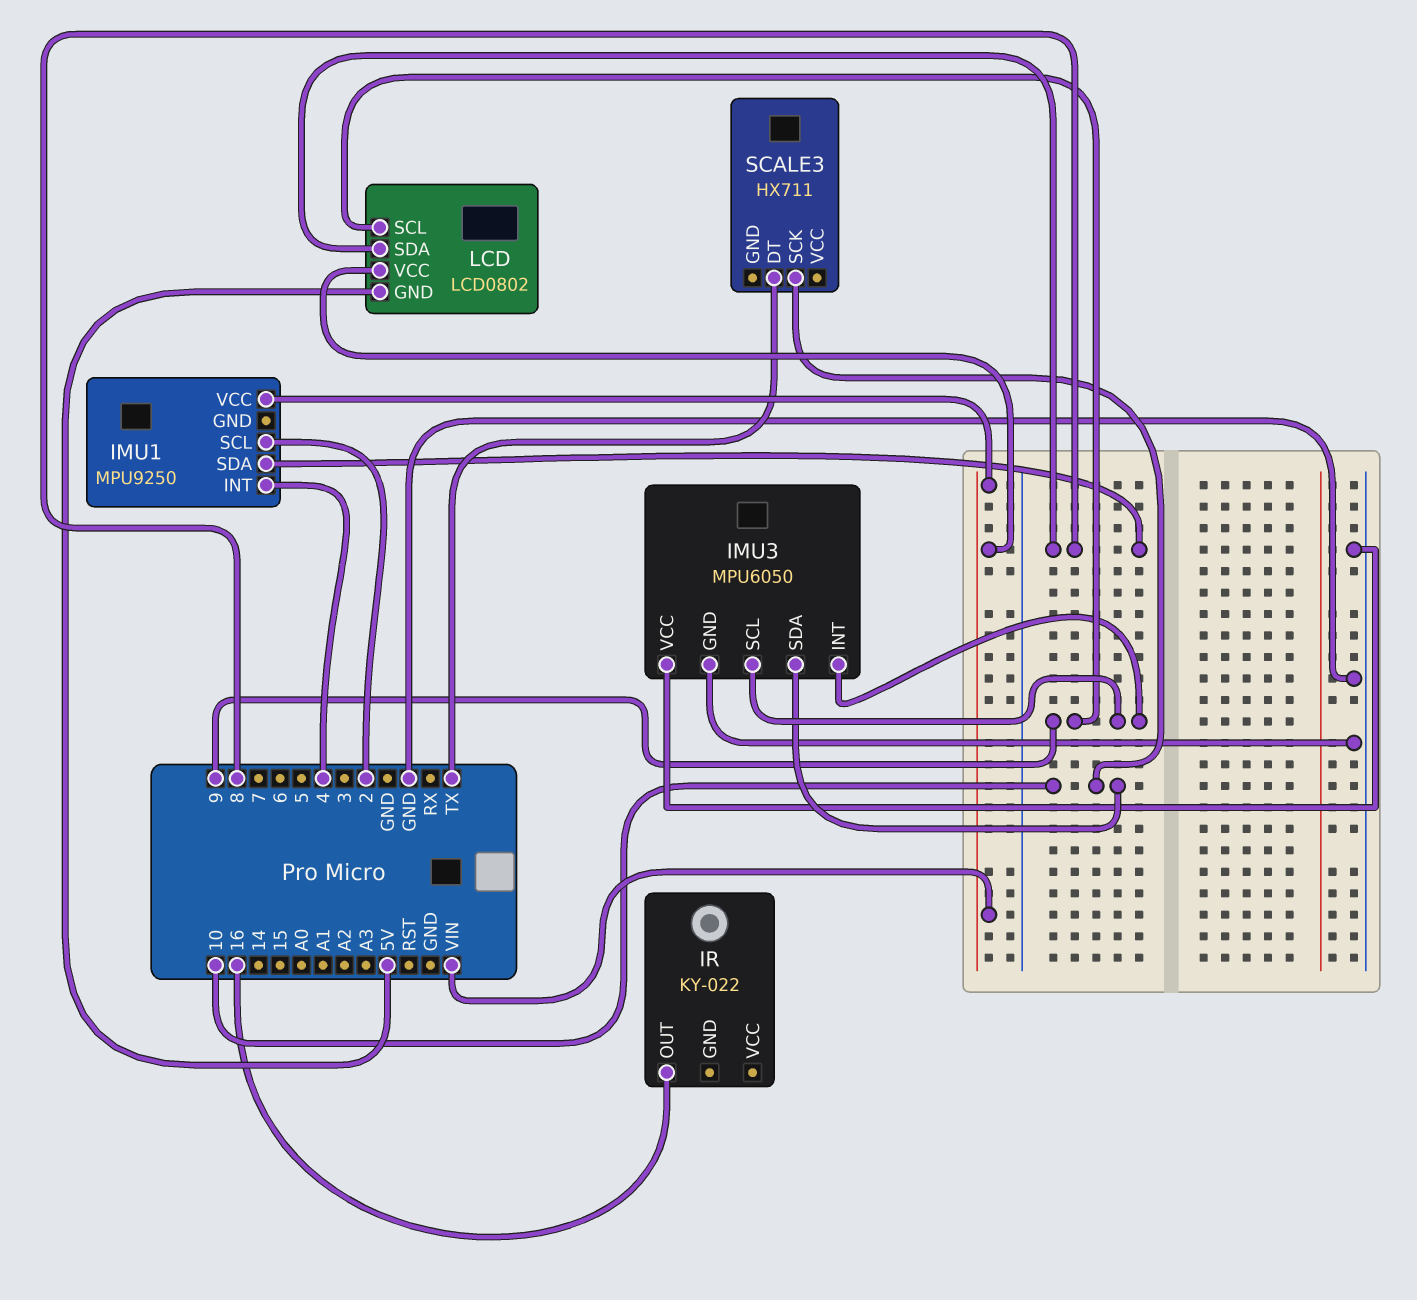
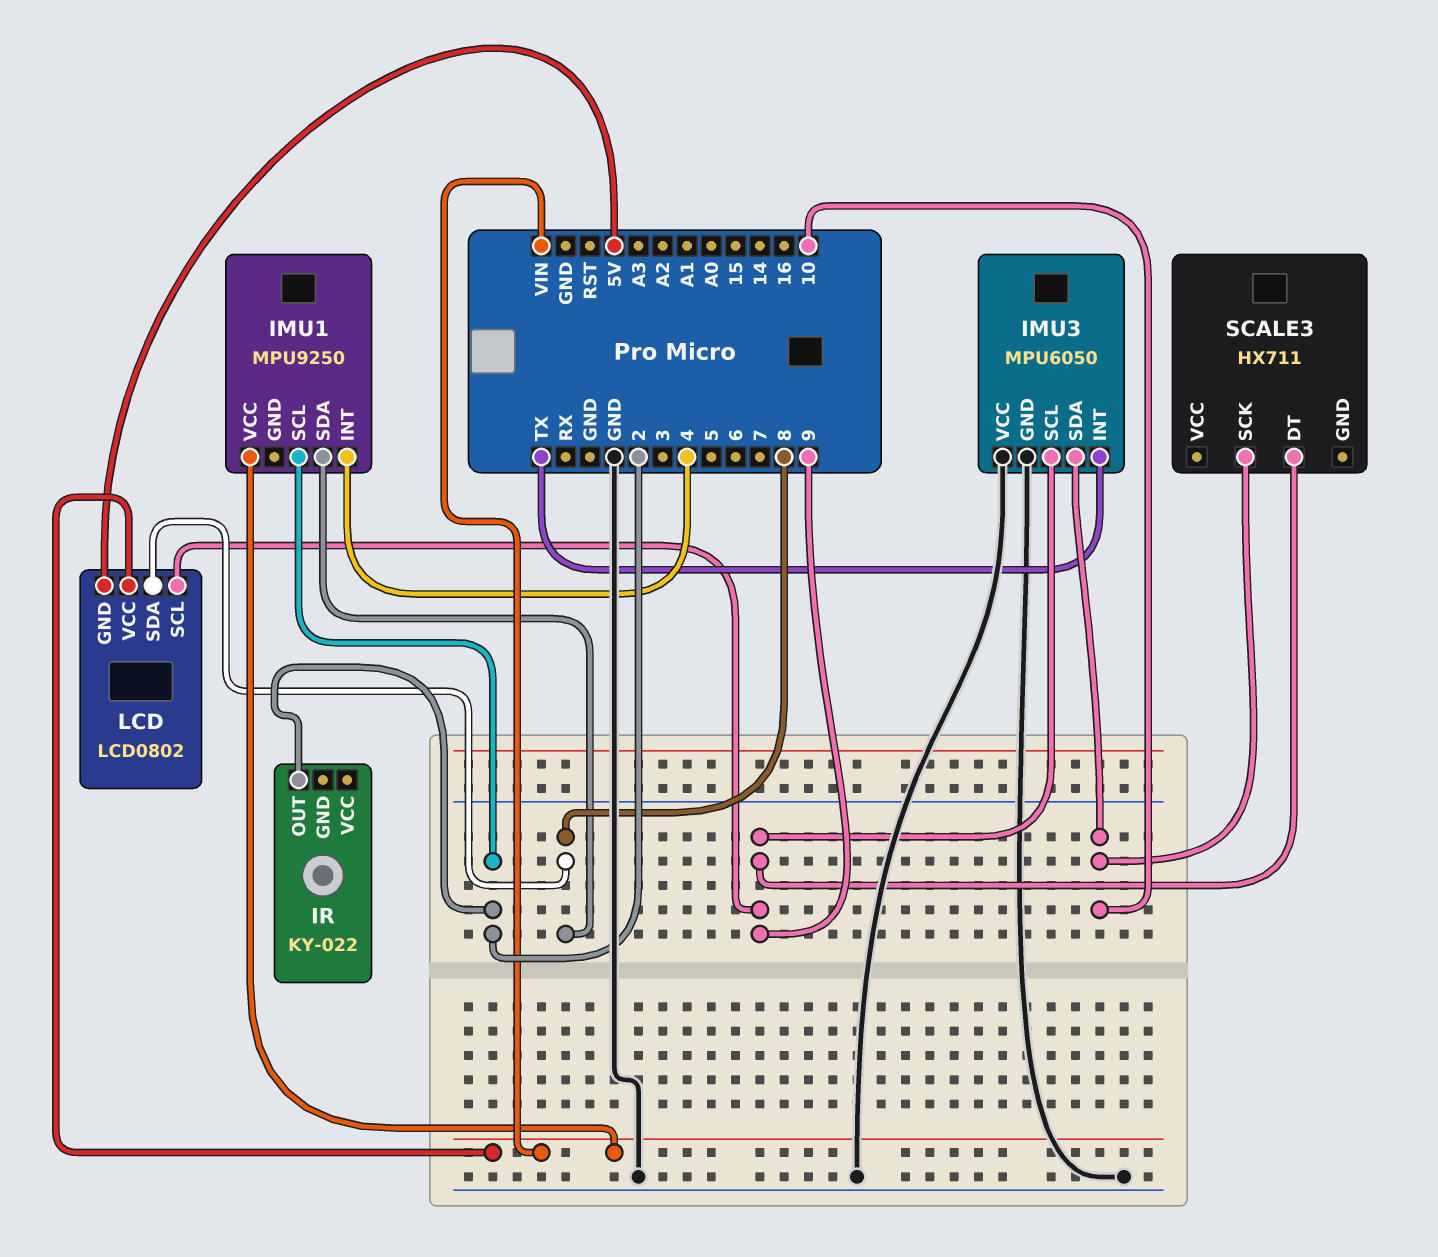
IMU3 pin INT: 9 -> TX
IR pin OUT: 16 -> 2
SCALE3 pin DT: TX -> 9

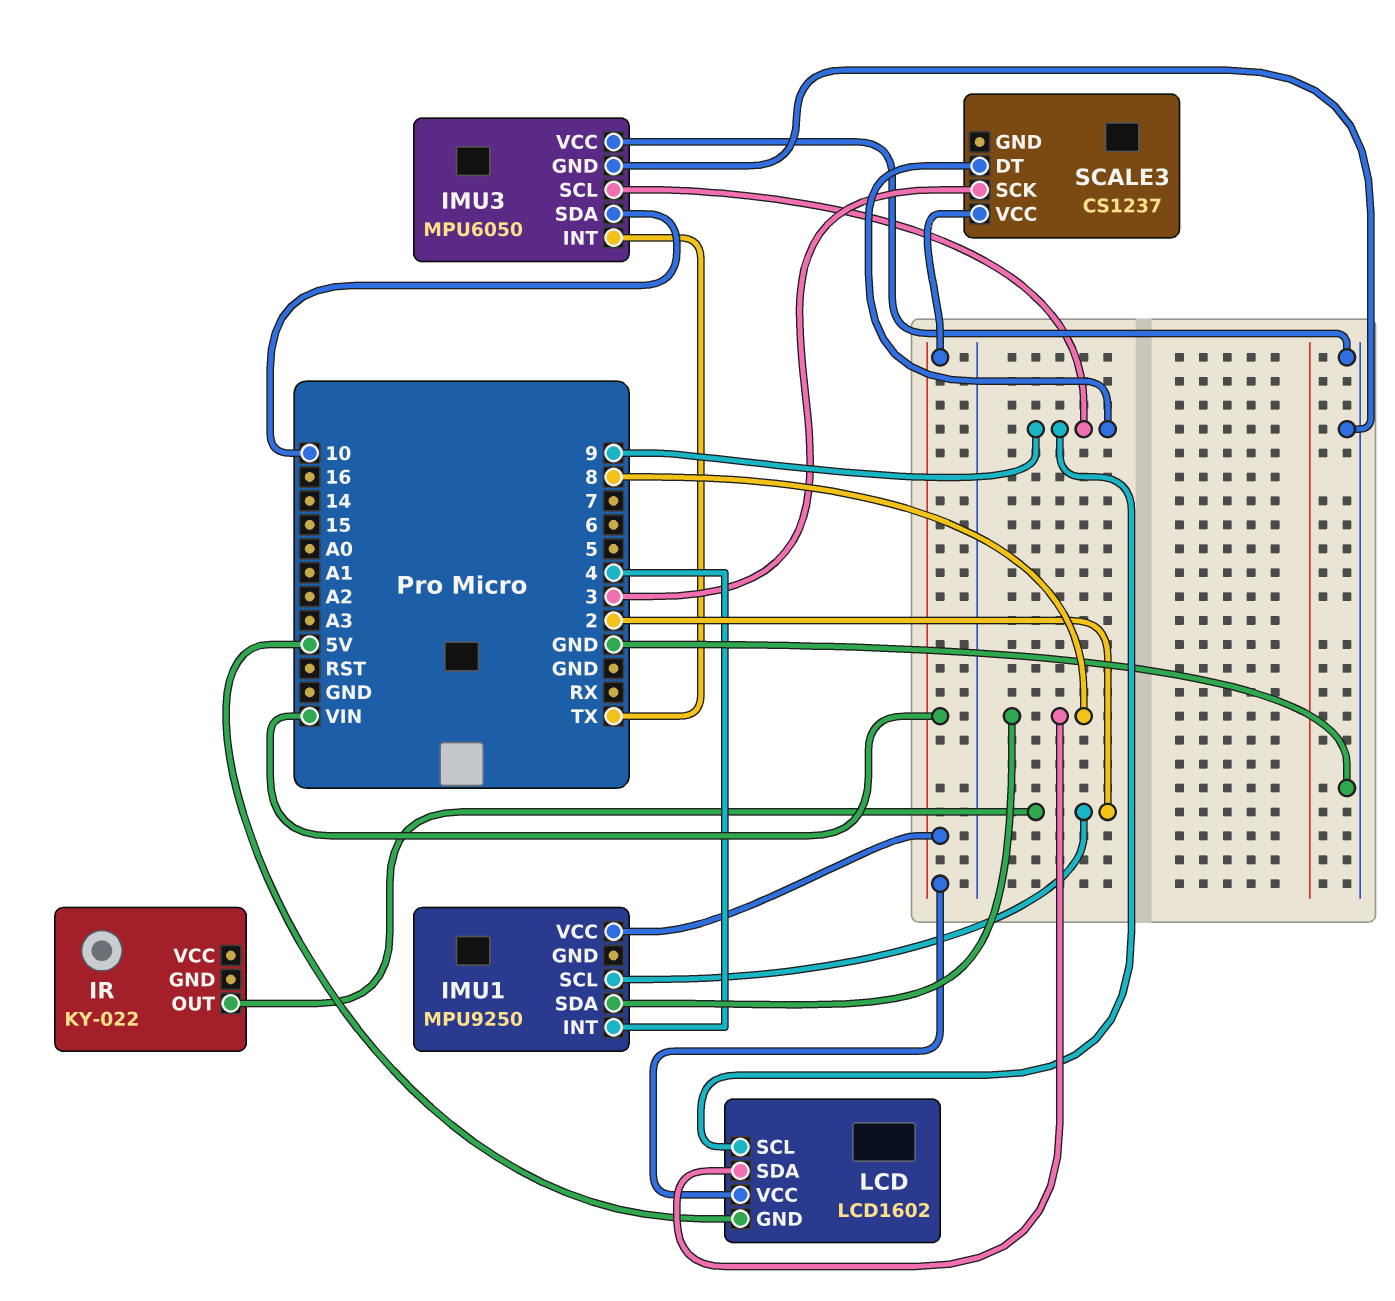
LCD: LCD0802 -> LCD1602
SCALE3: HX711 -> CS1237
SCALE3 pin SCK: 10 -> 3
SCALE3 pin VCC: none -> VIN

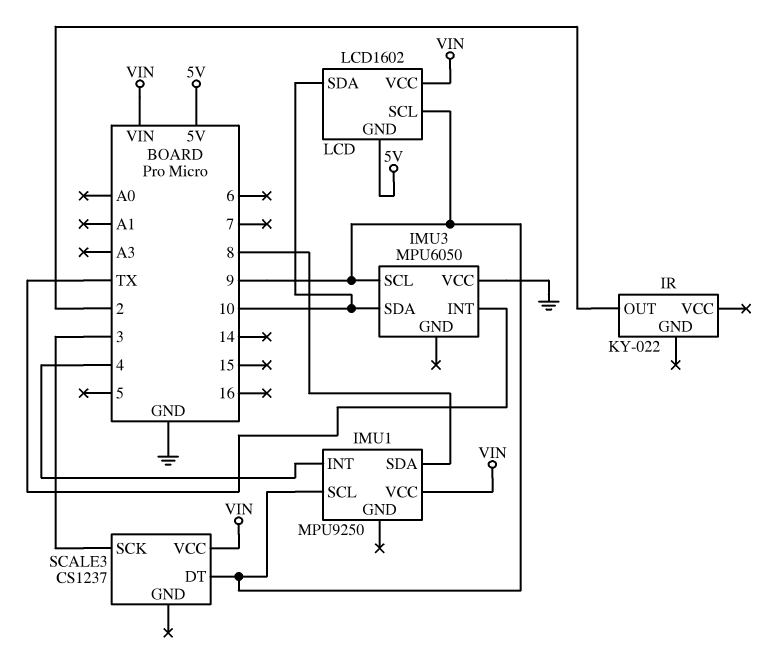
IMU1 pin SCL: 2 -> 9
IMU3 pin GND: GND -> none
LCD pin SDA: 8 -> 10

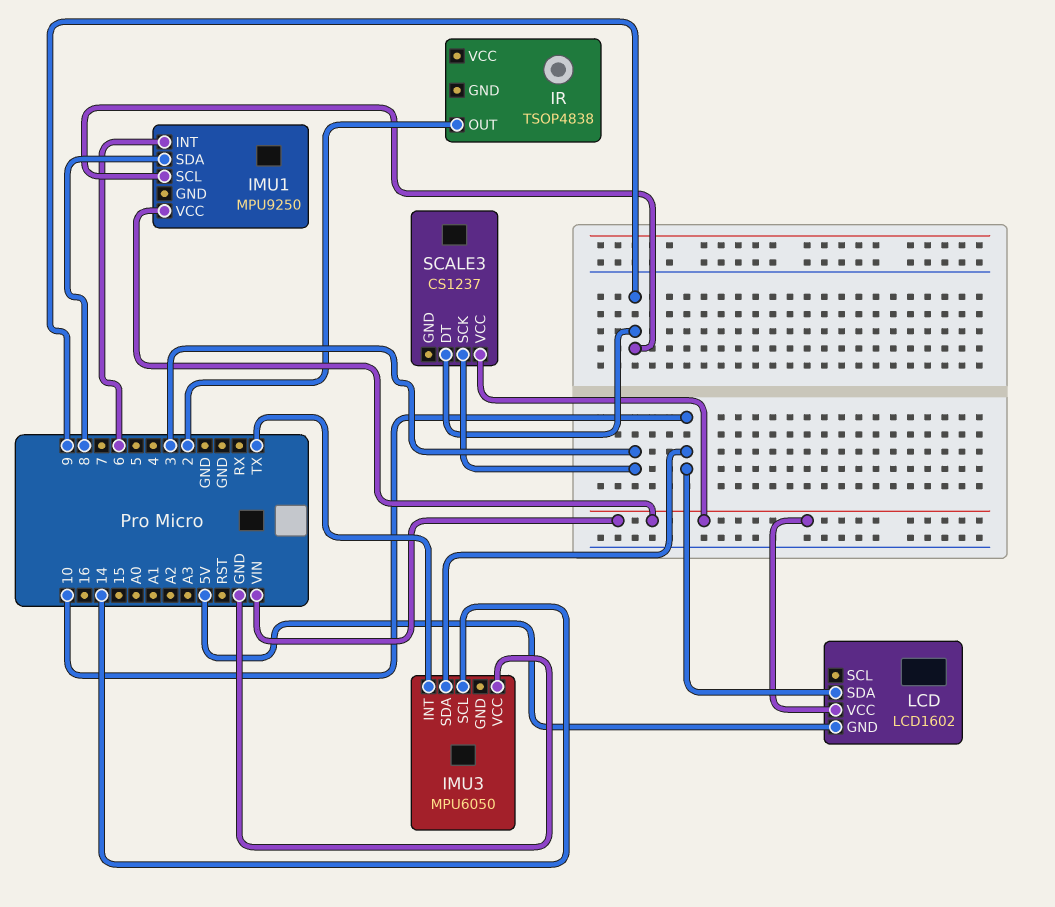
IMU1 pin INT: 4 -> 6
IMU3 pin SCL: 9 -> 14
IR: KY-022 -> TSOP4838
LCD pin SCL: 9 -> none

